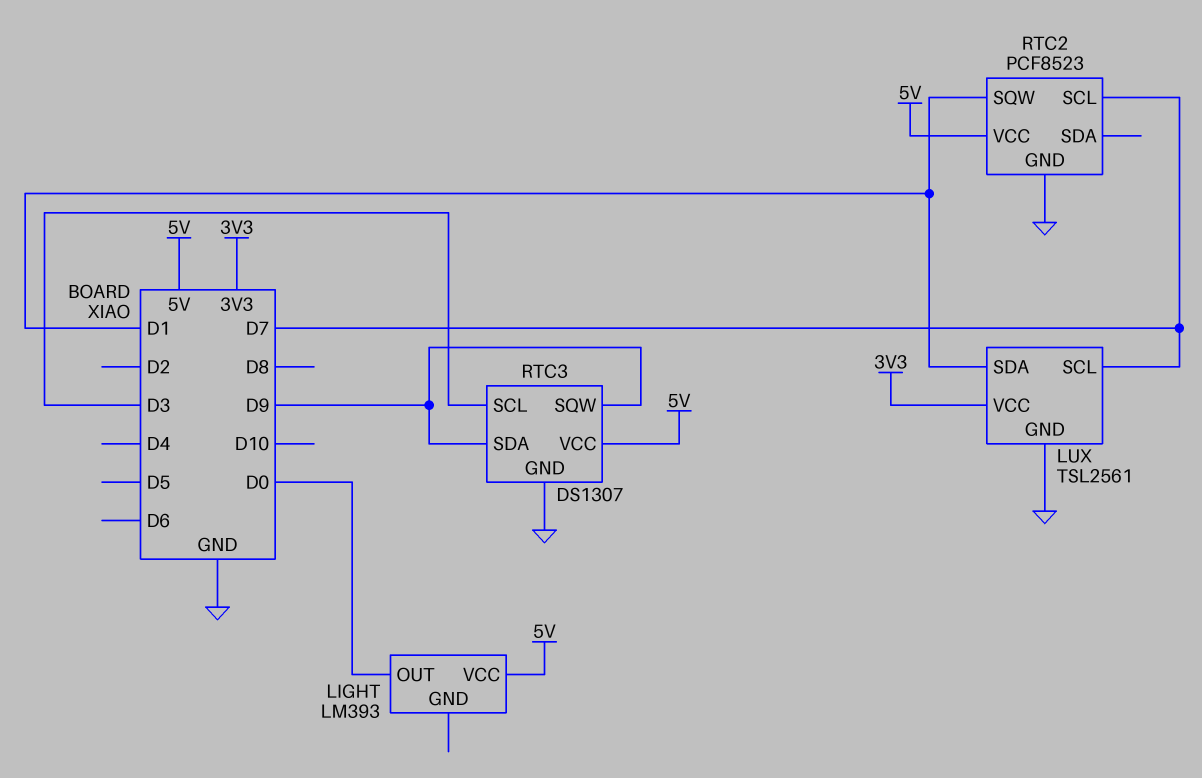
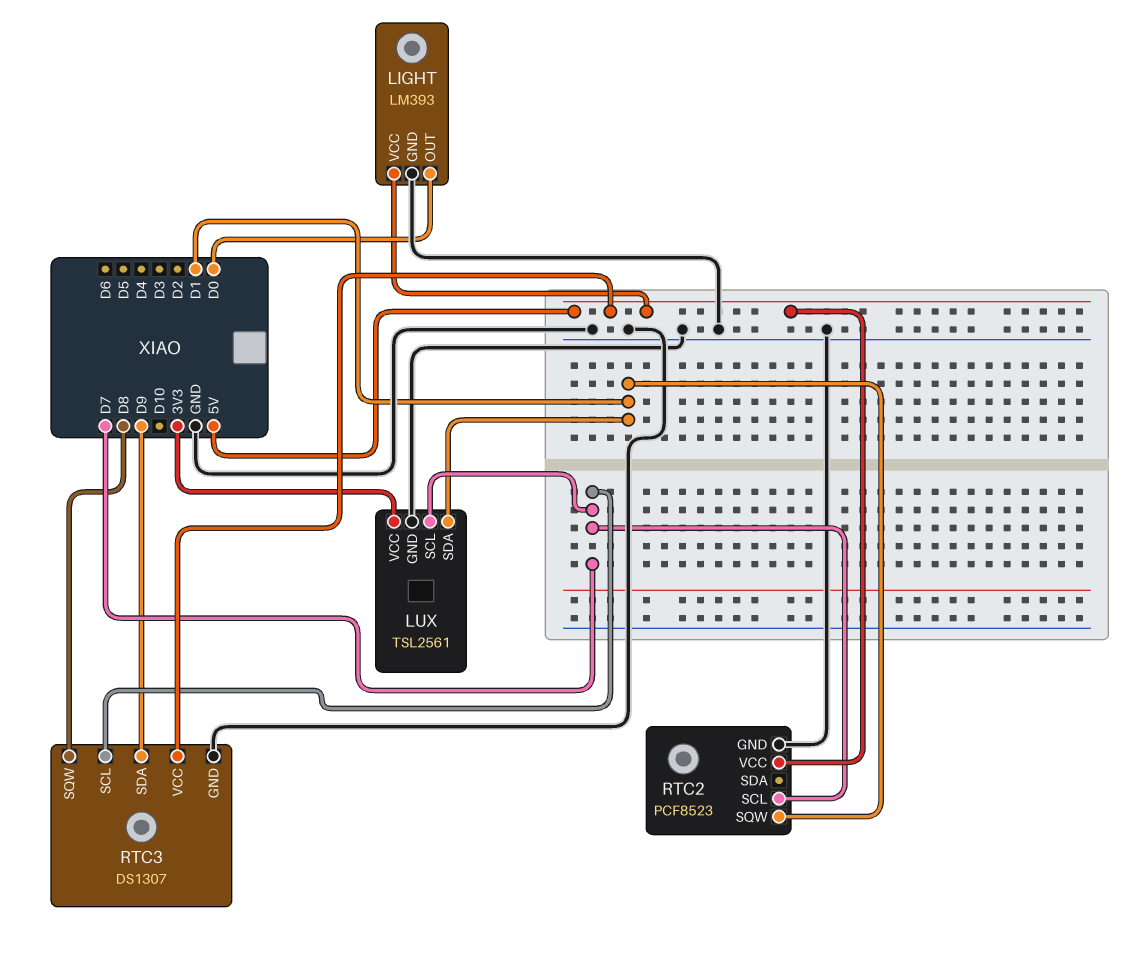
LIGHT pin GND: none -> GND
RTC3 pin SCL: D3 -> D7
RTC3 pin SQW: D9 -> D8

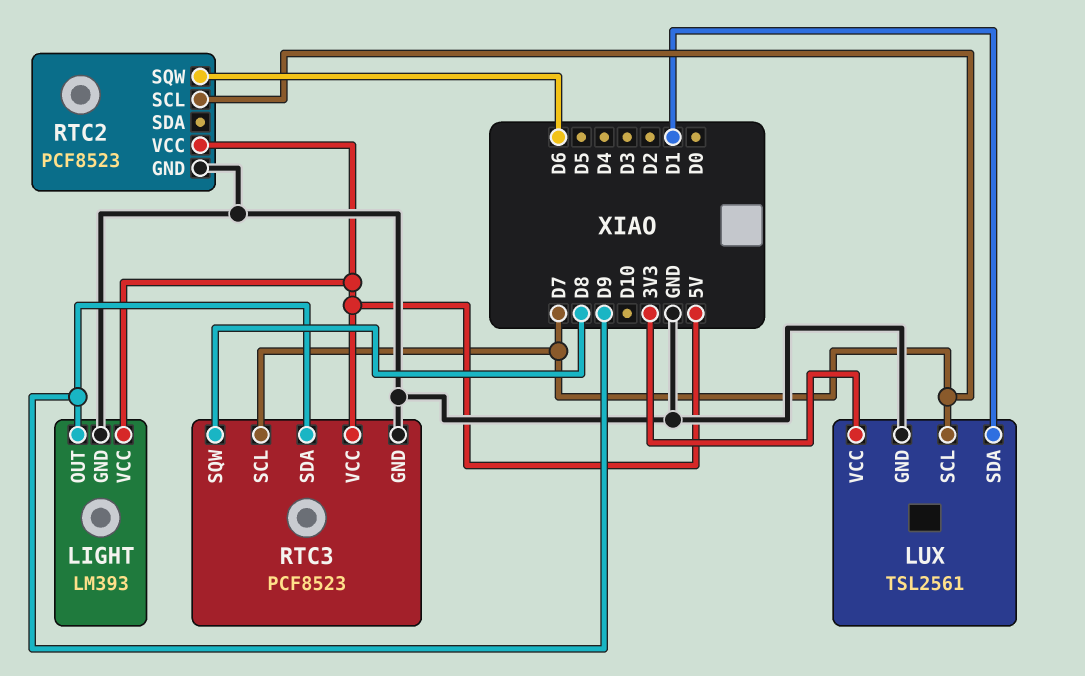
LIGHT pin OUT: D0 -> D9
RTC2 pin SQW: D1 -> D6
RTC3: DS1307 -> PCF8523

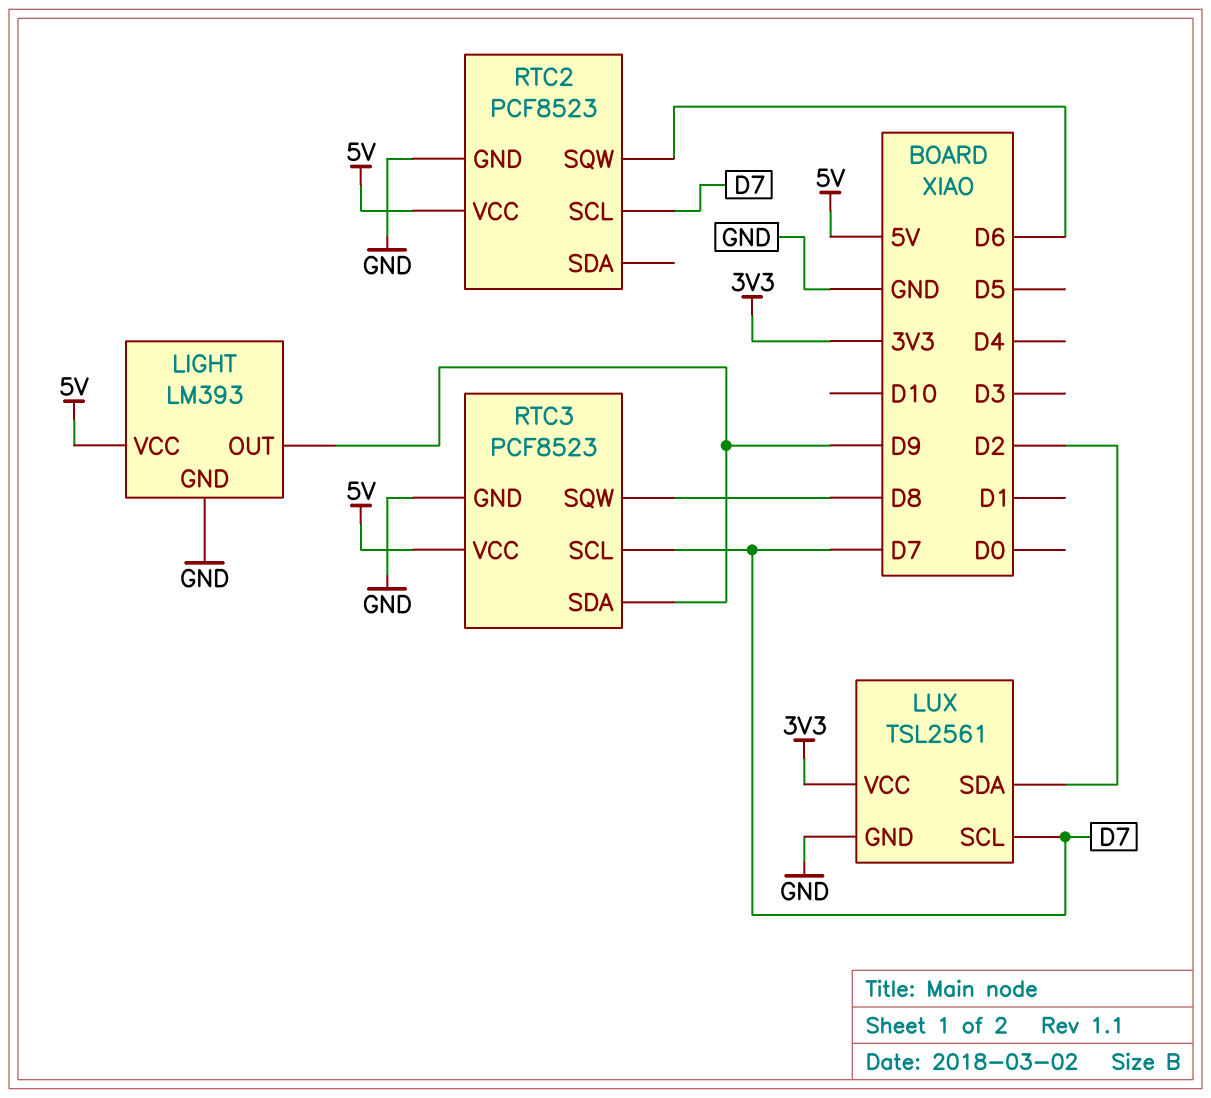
LUX pin SDA: D1 -> D2

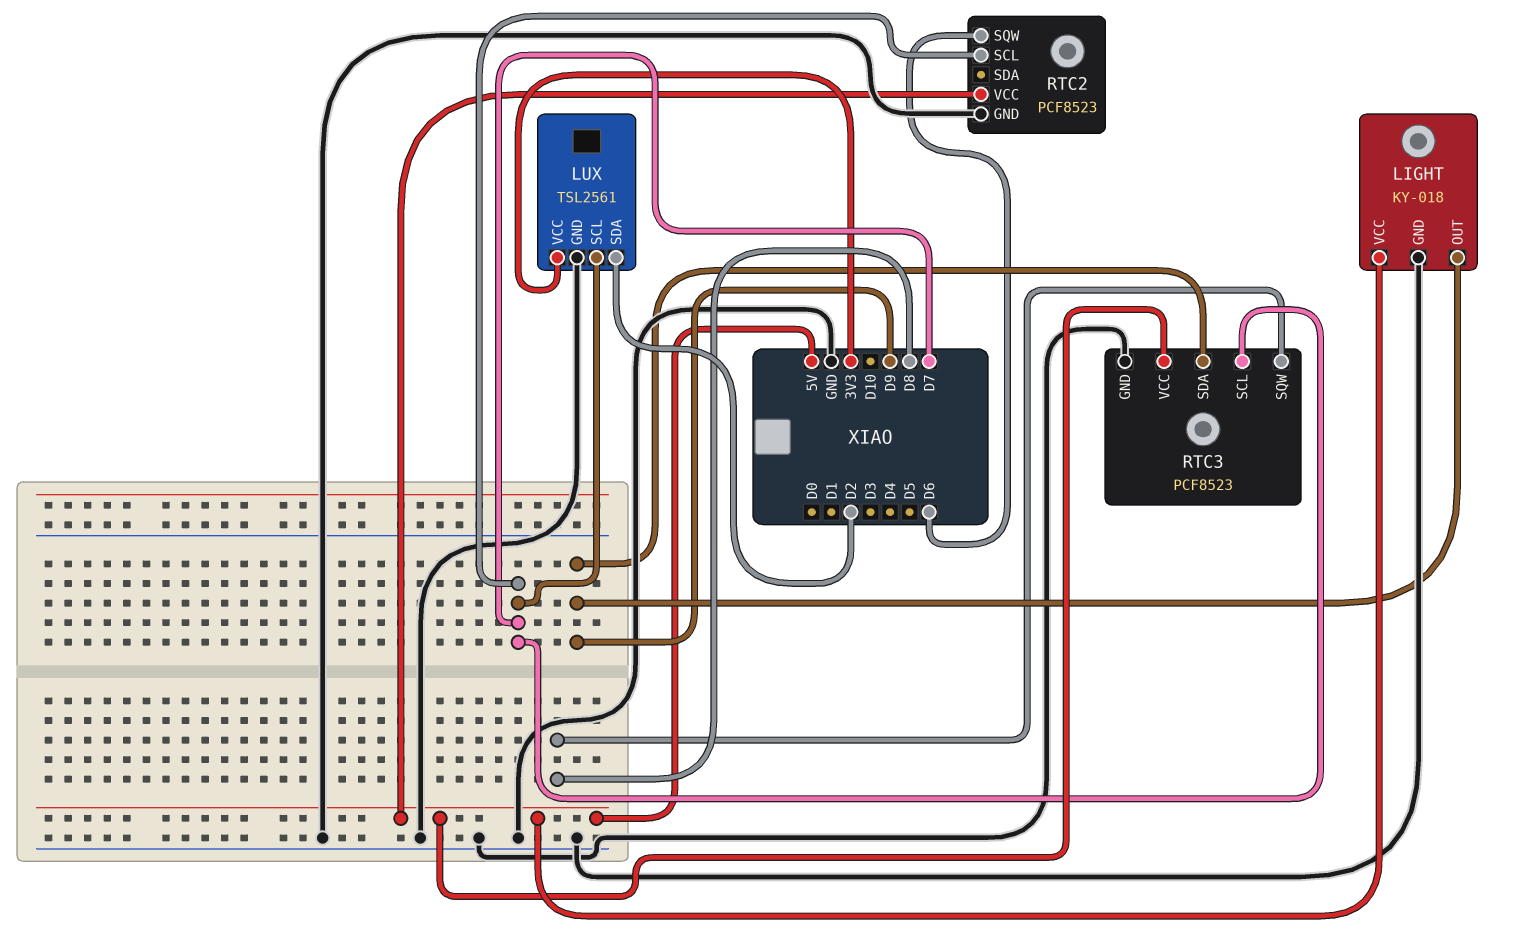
LIGHT: LM393 -> KY-018

